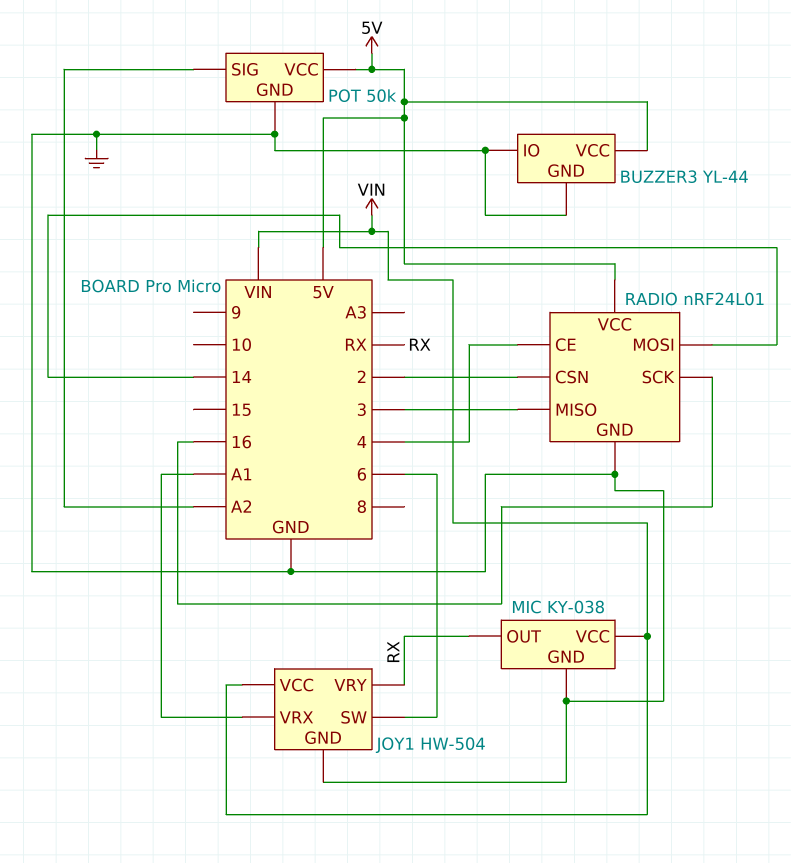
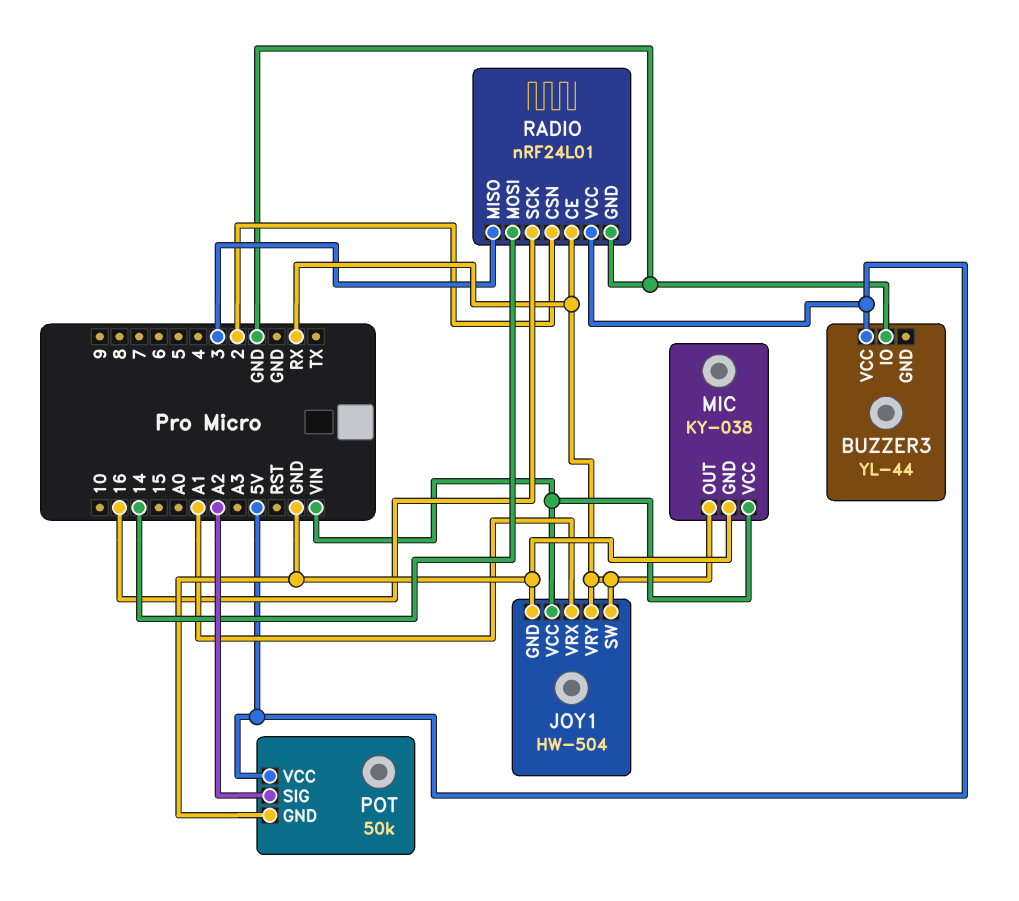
BUZZER3 pin GND: GND -> none
JOY1 pin SW: 6 -> RX
RADIO pin CE: 4 -> RX

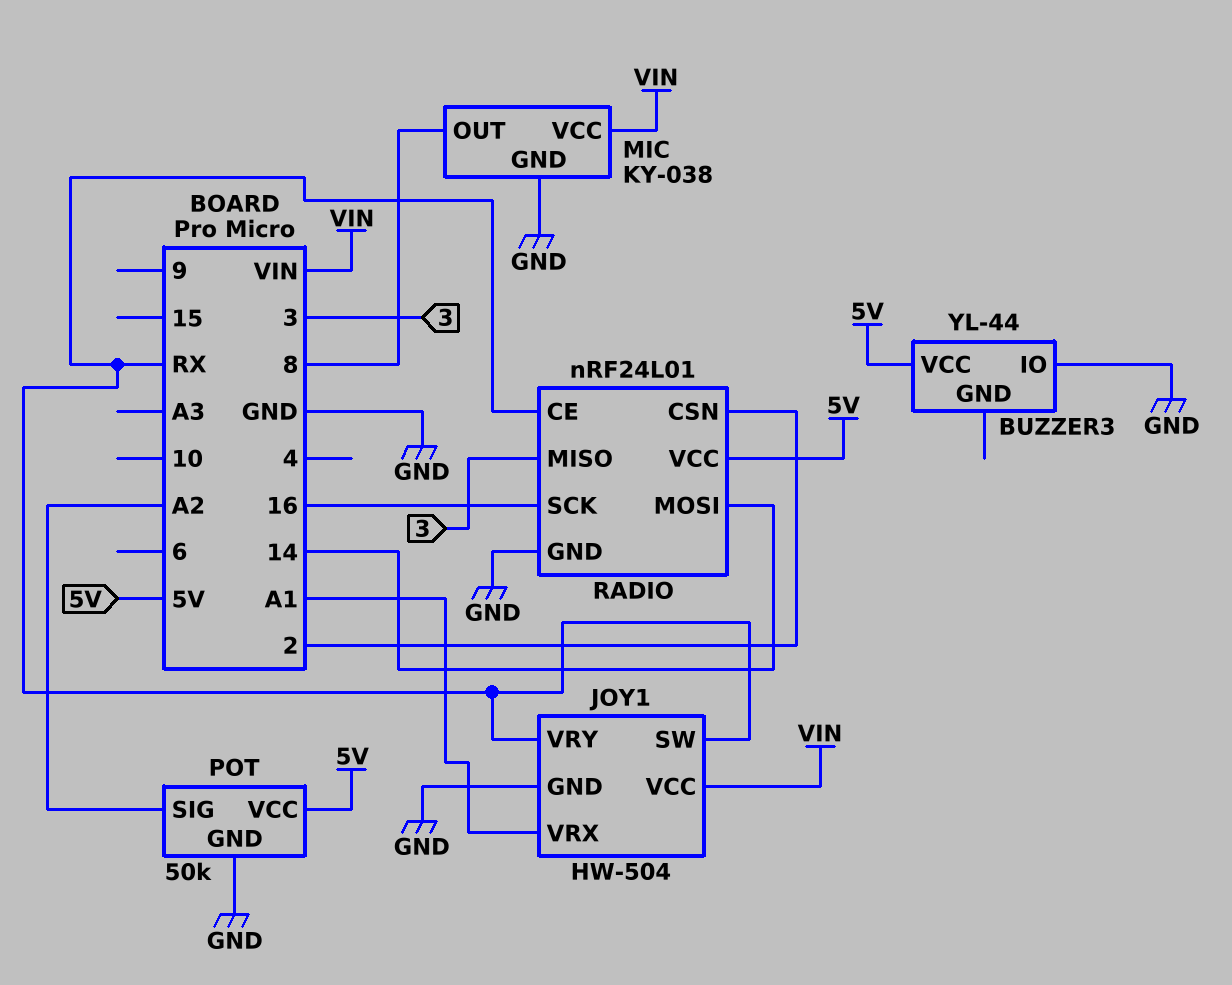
MIC pin OUT: RX -> 8

